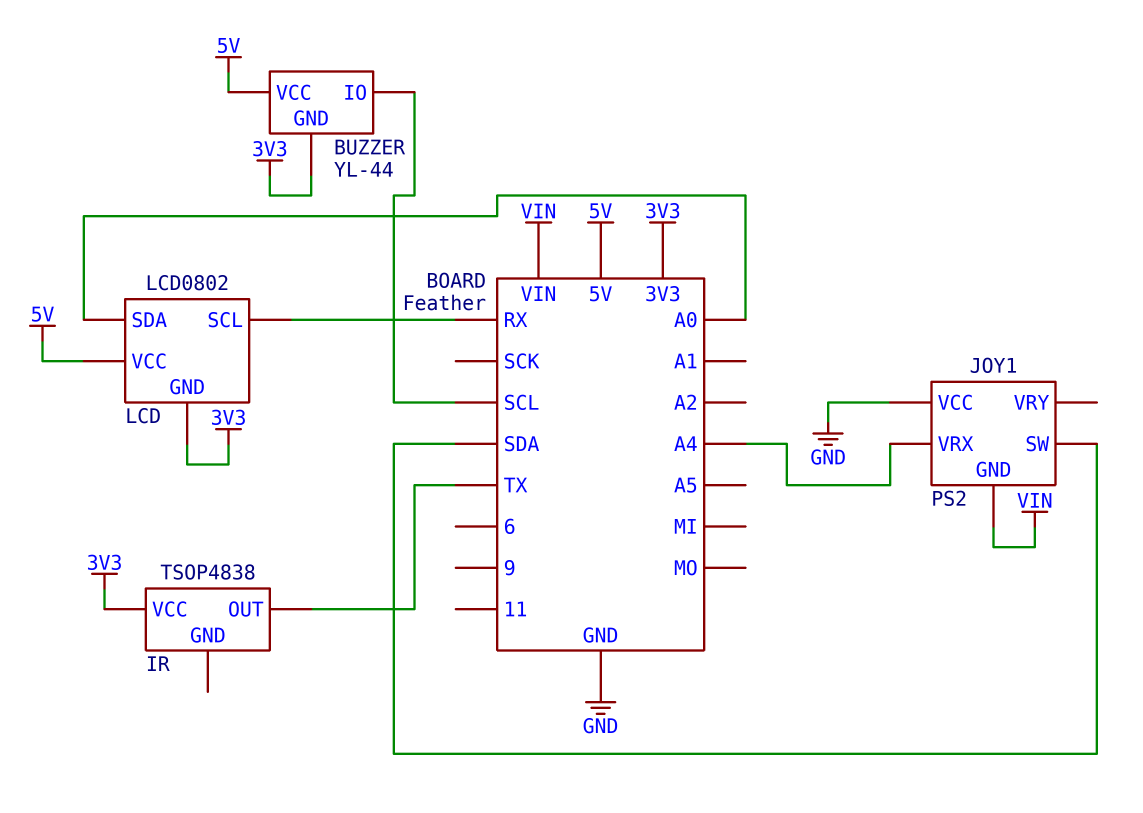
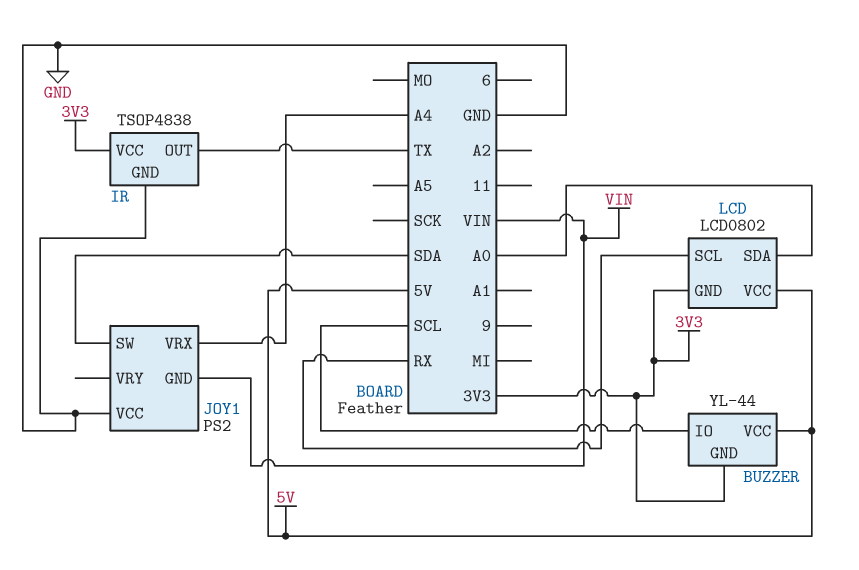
IR pin GND: none -> GND

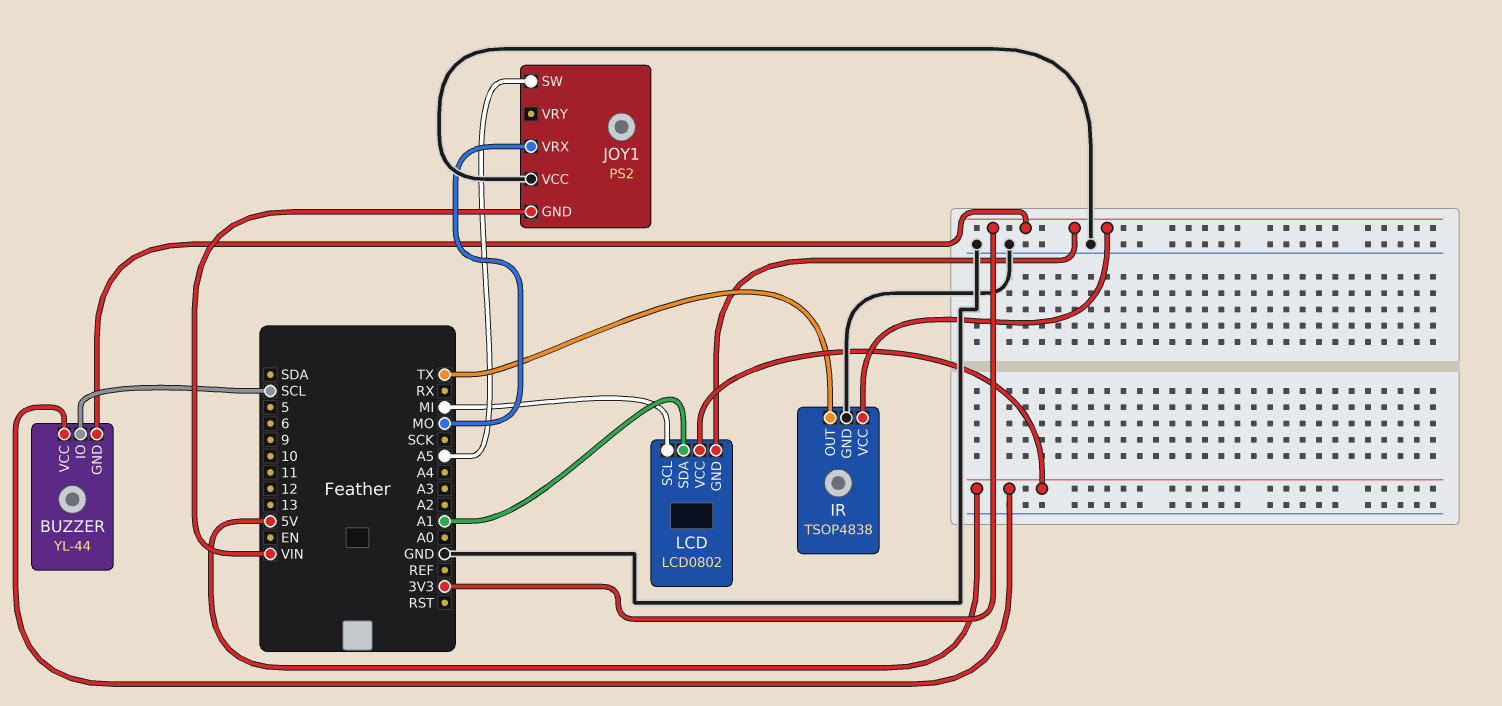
JOY1 pin SW: SDA -> A5
JOY1 pin VRX: A4 -> MO
LCD pin SCL: RX -> MI
LCD pin SDA: A0 -> A1

